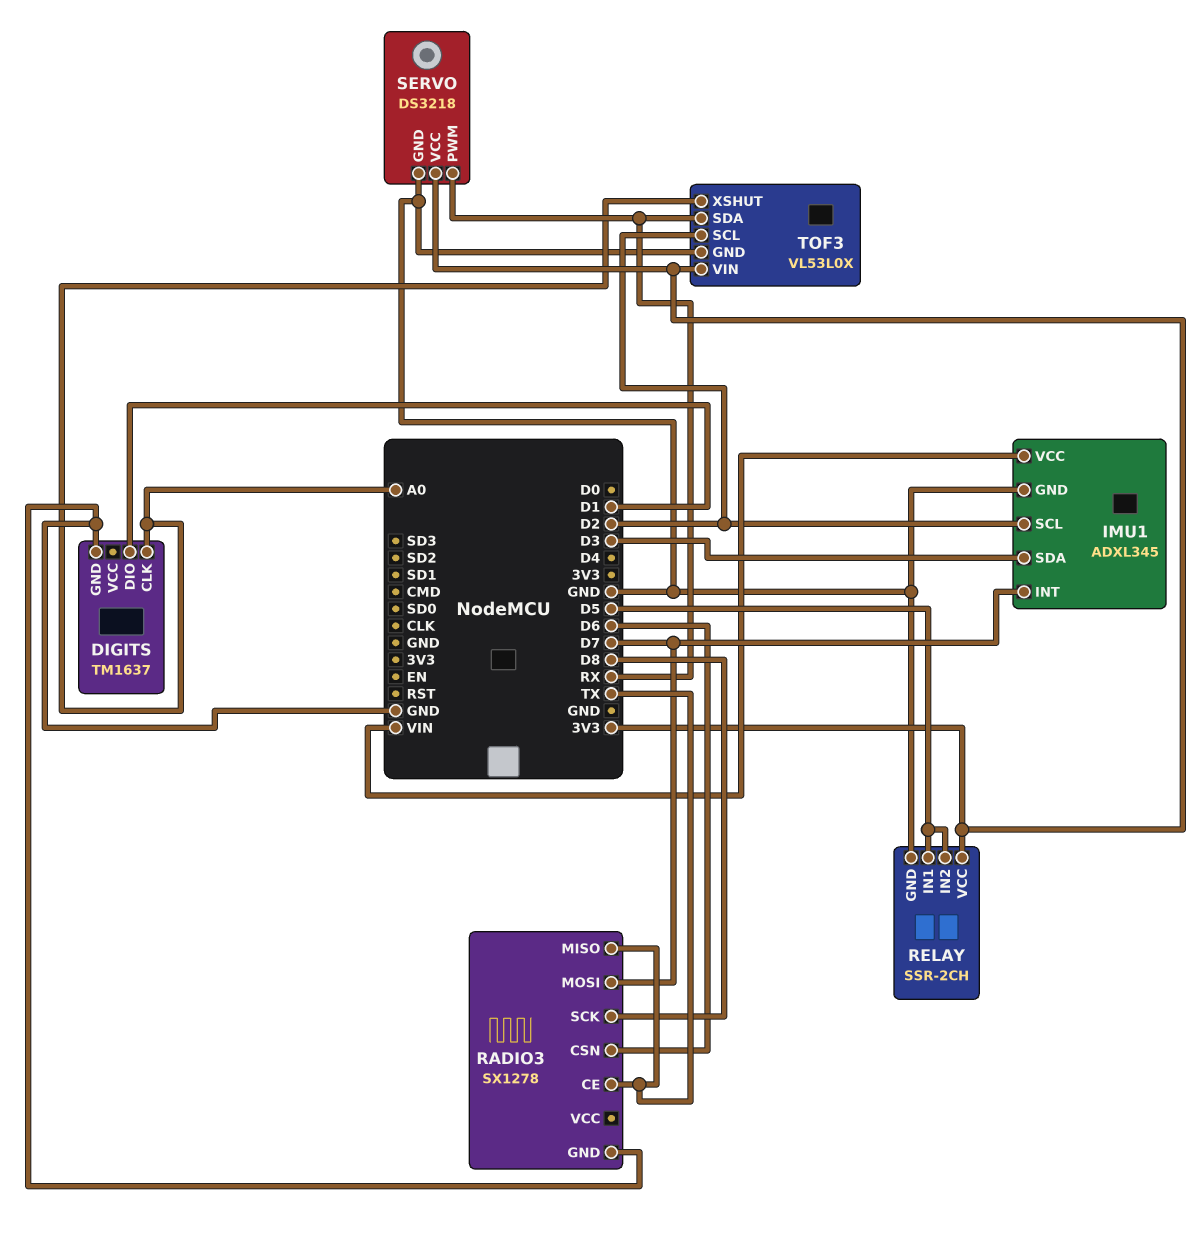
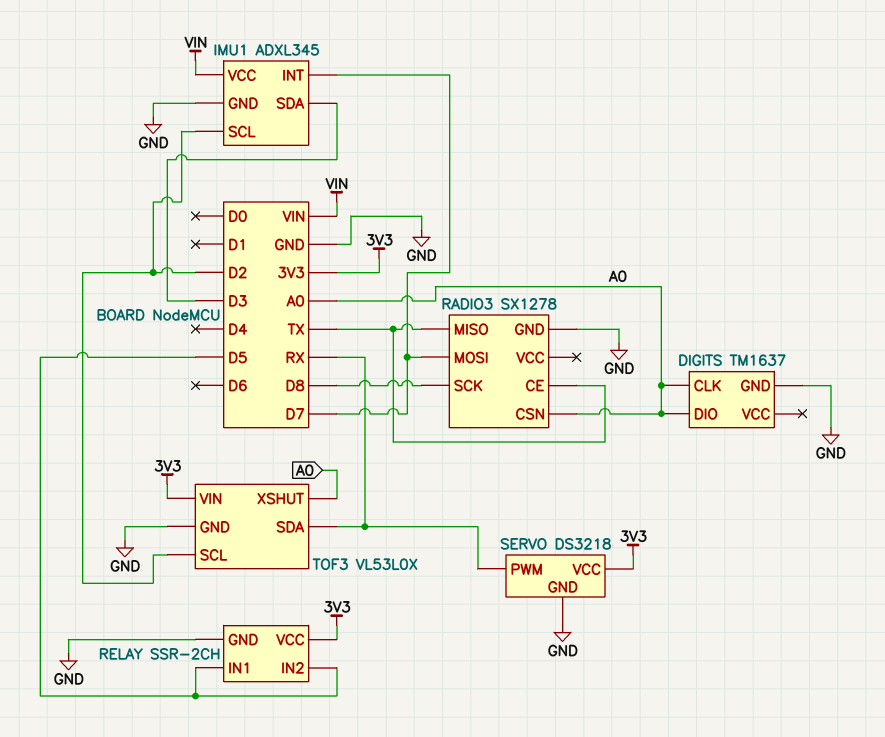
DIGITS pin DIO: D1 -> A0
RADIO3 pin CSN: D6 -> A0

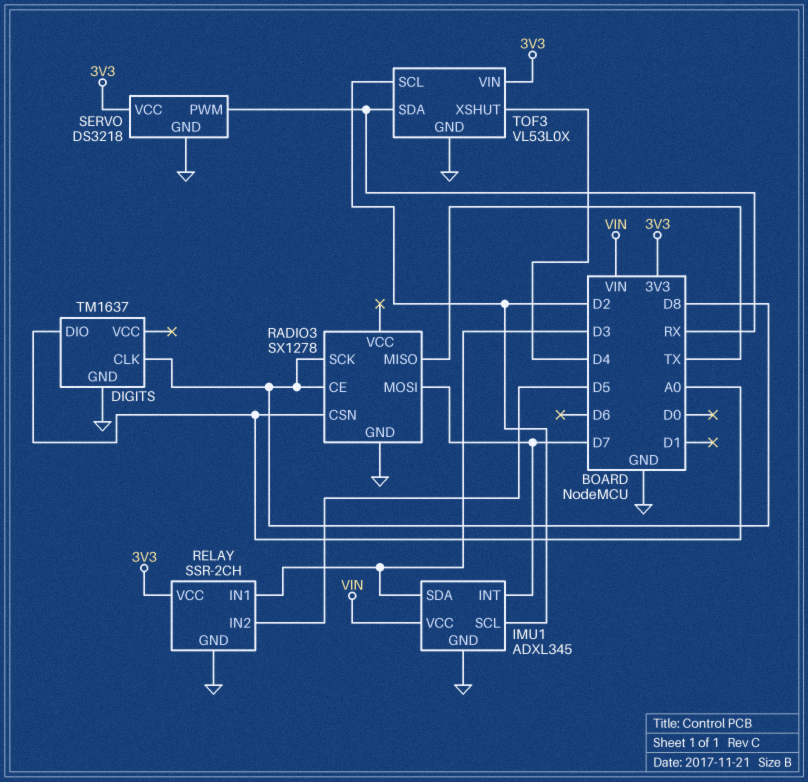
DIGITS pin CLK: A0 -> D8
RADIO3 pin CE: TX -> D8
RELAY pin IN1: D5 -> D3
TOF3 pin XSHUT: A0 -> D4

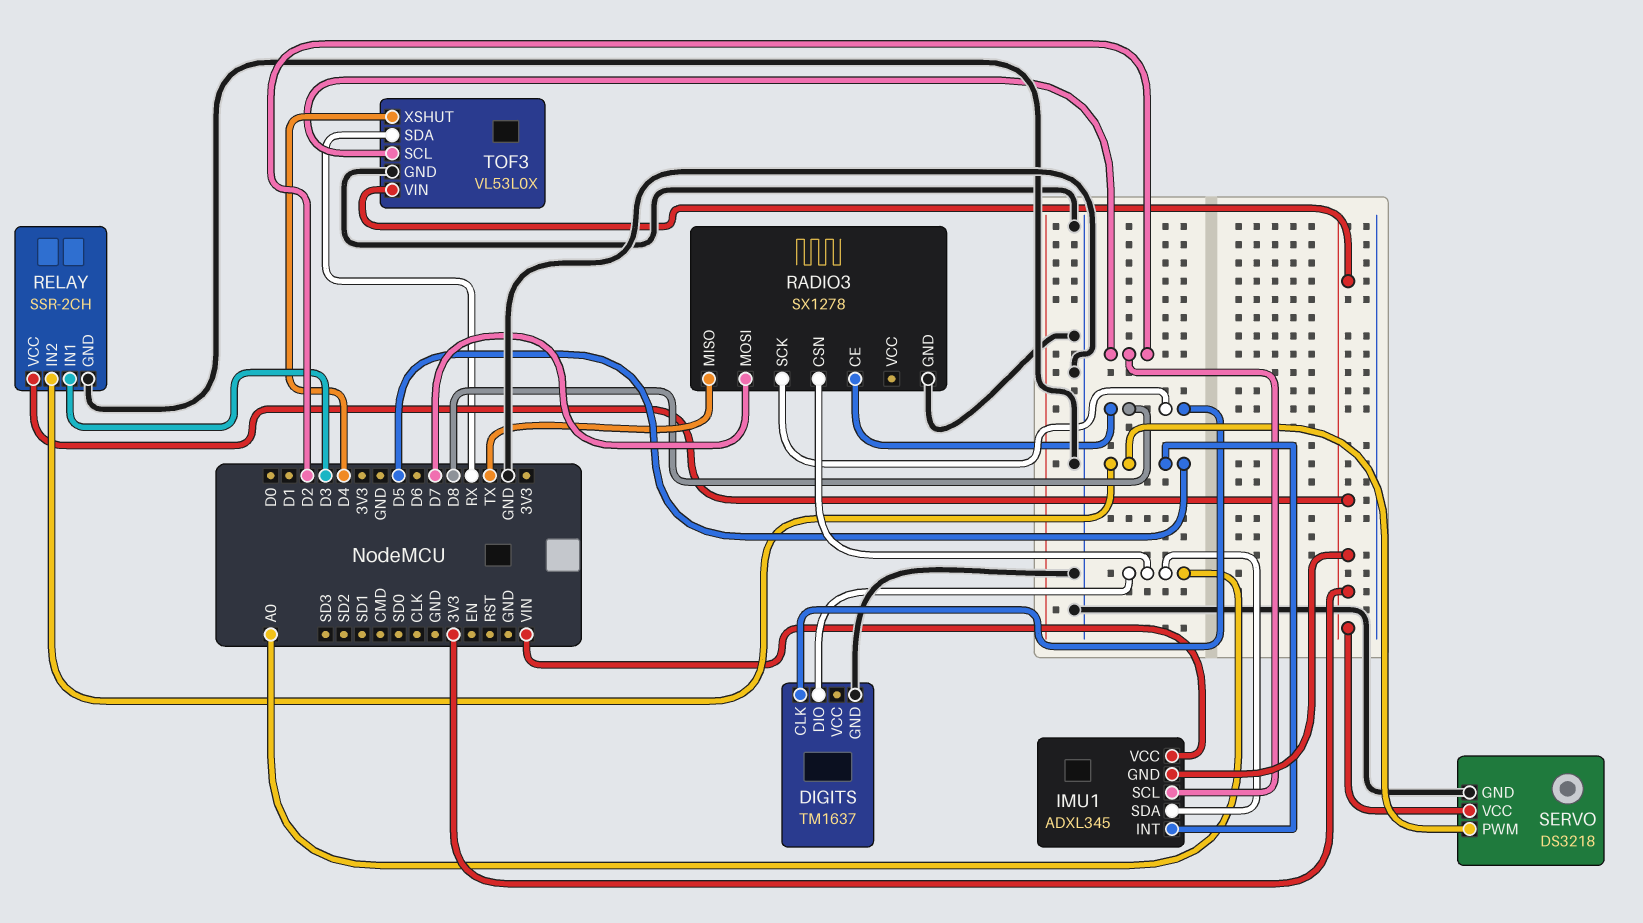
IMU1 pin GND: GND -> 3V3
IMU1 pin INT: D7 -> D5
IMU1 pin SDA: D3 -> A0
SERVO pin PWM: RX -> D5

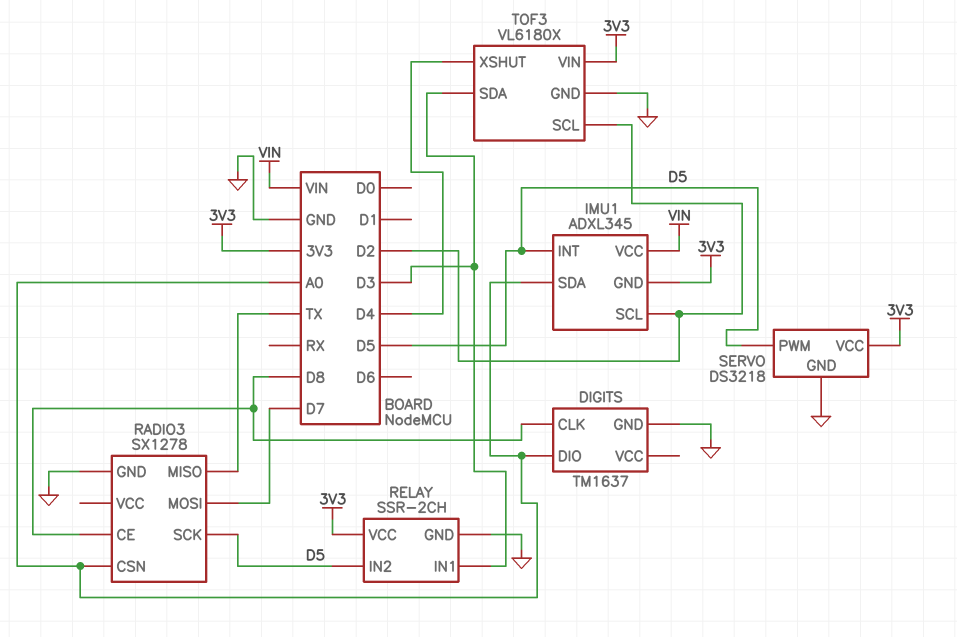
RADIO3 pin SCK: D8 -> D5
TOF3: VL53L0X -> VL6180X
TOF3 pin SDA: RX -> D3

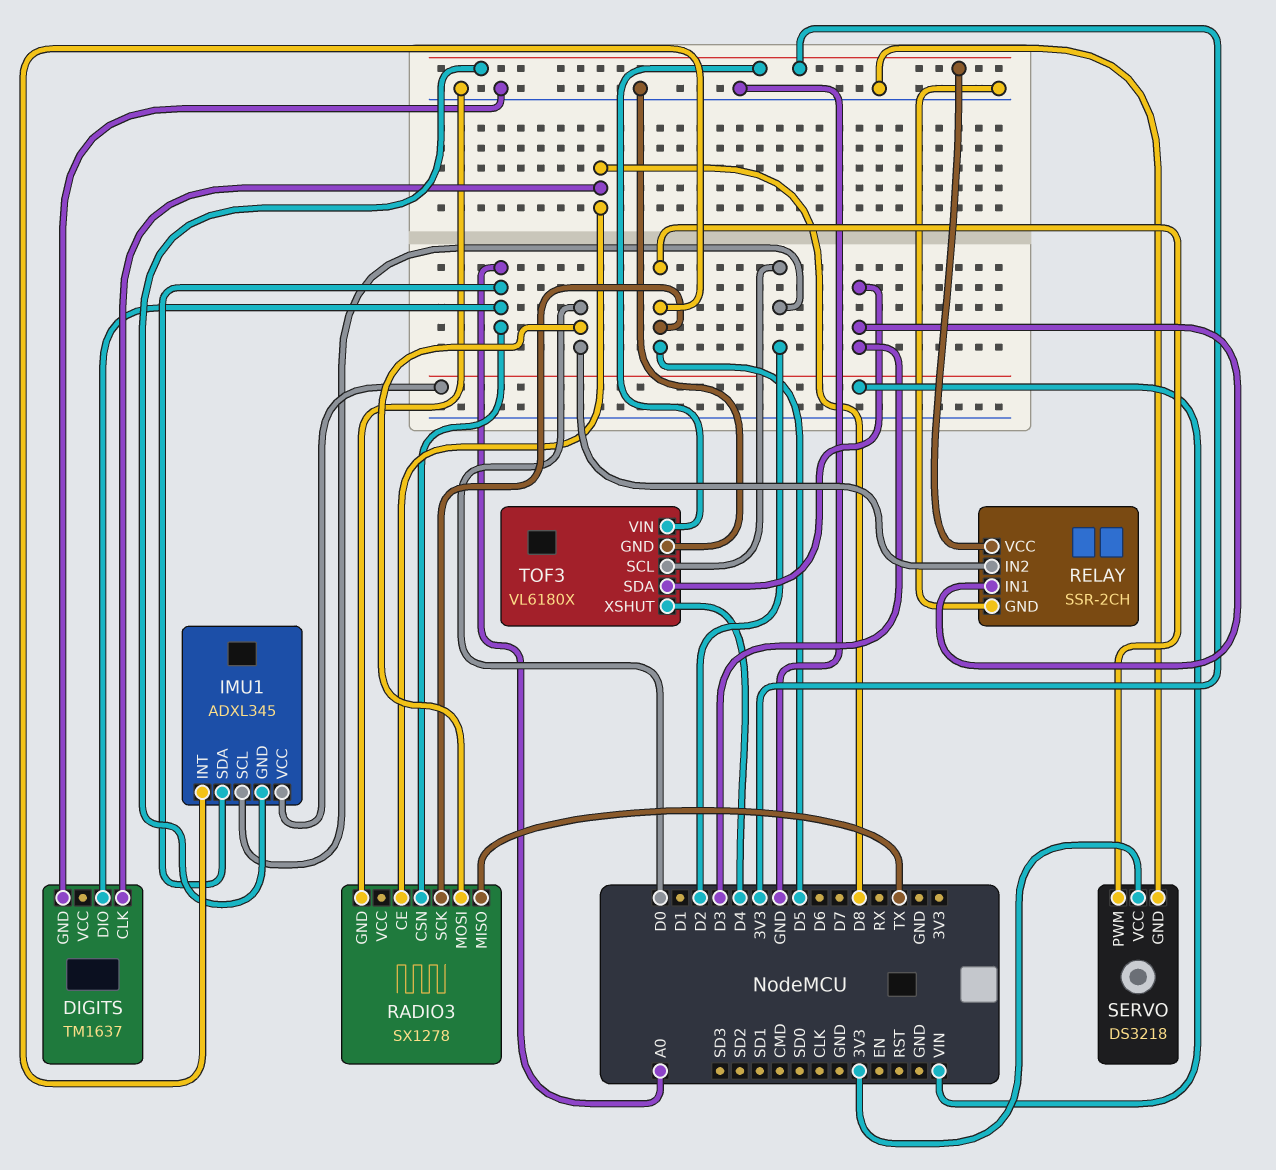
RADIO3 pin MOSI: D7 -> D0
RELAY pin IN2: D5 -> D0

